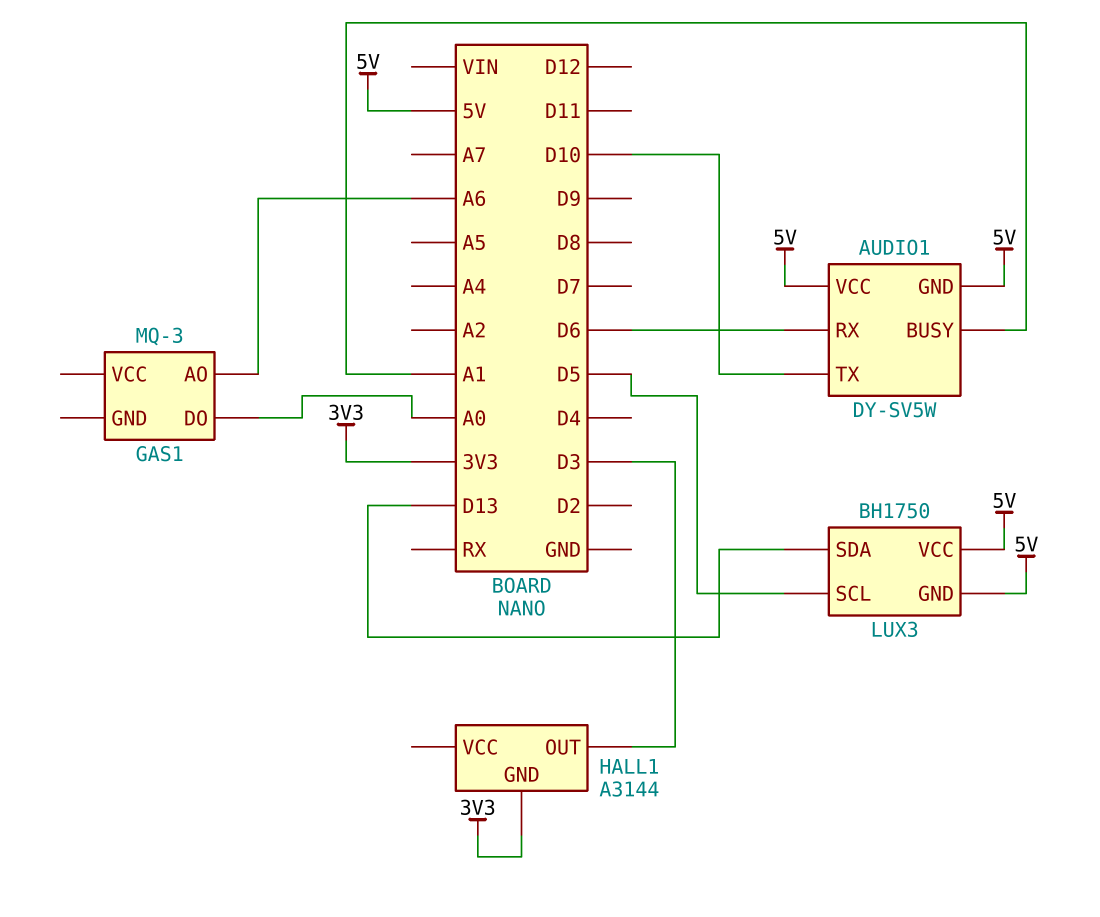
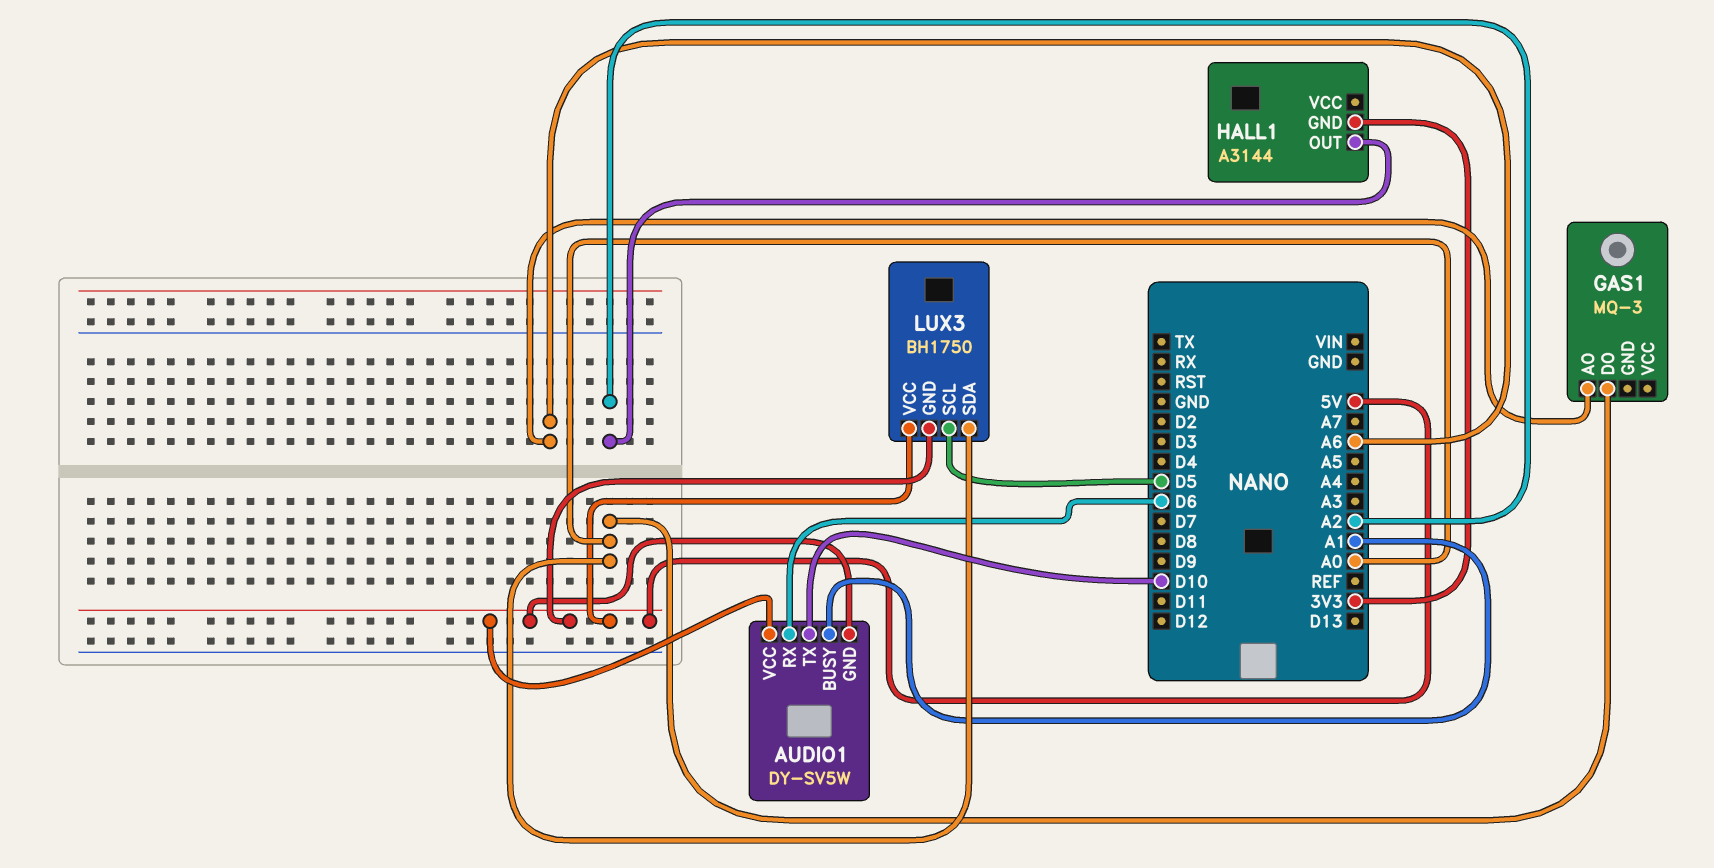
HALL1 pin OUT: D3 -> A2
LUX3 pin SDA: D13 -> A0

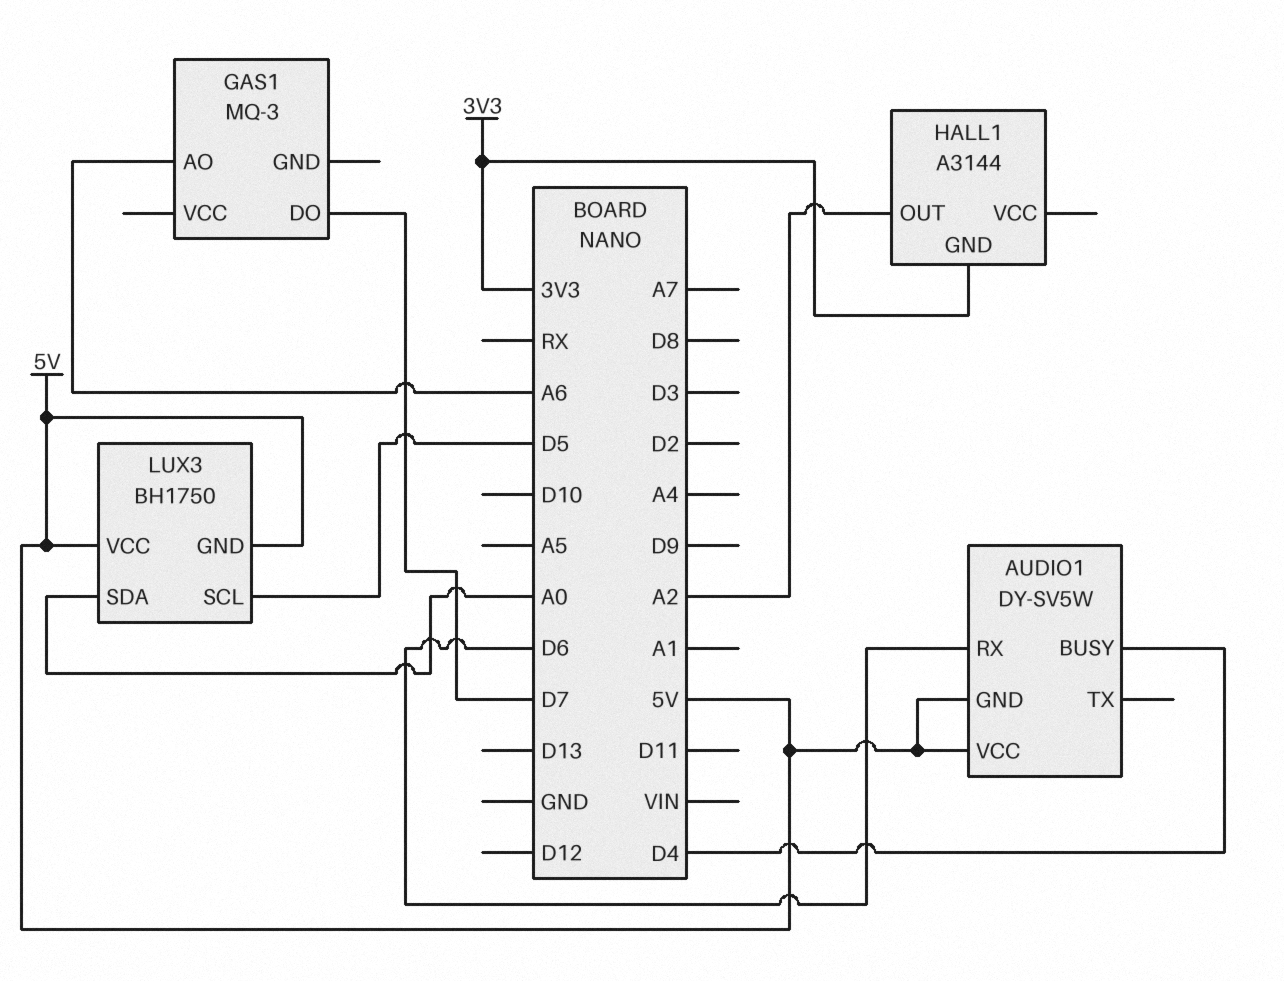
AUDIO1 pin BUSY: A1 -> D4
AUDIO1 pin TX: D10 -> none
GAS1 pin DO: A0 -> D7

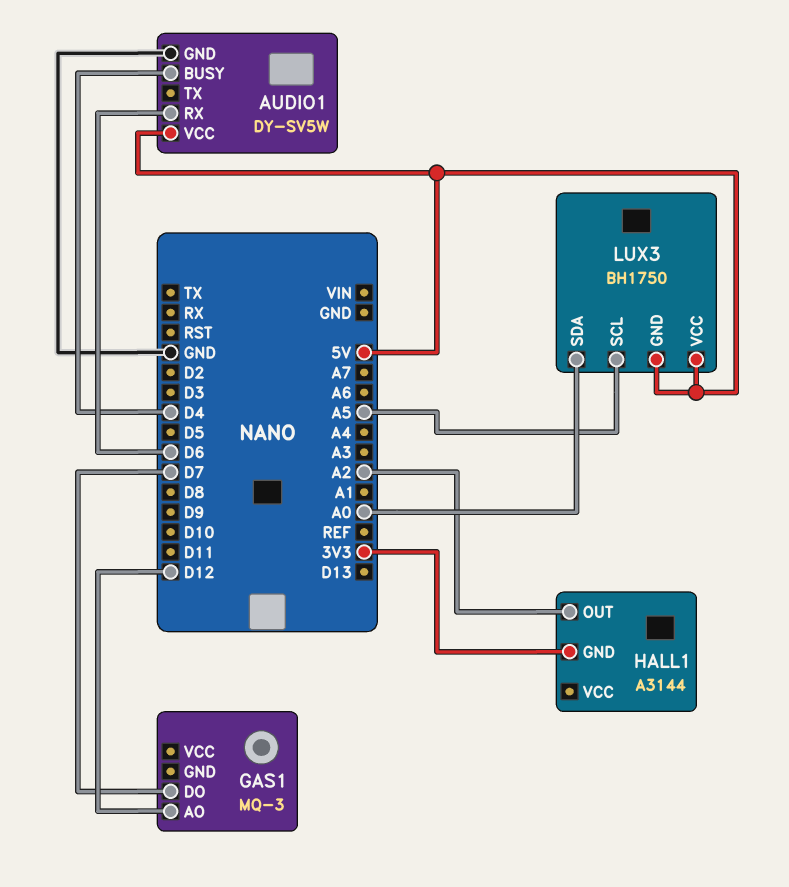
AUDIO1 pin GND: 5V -> GND
GAS1 pin AO: A6 -> D12
LUX3 pin SCL: D5 -> A5

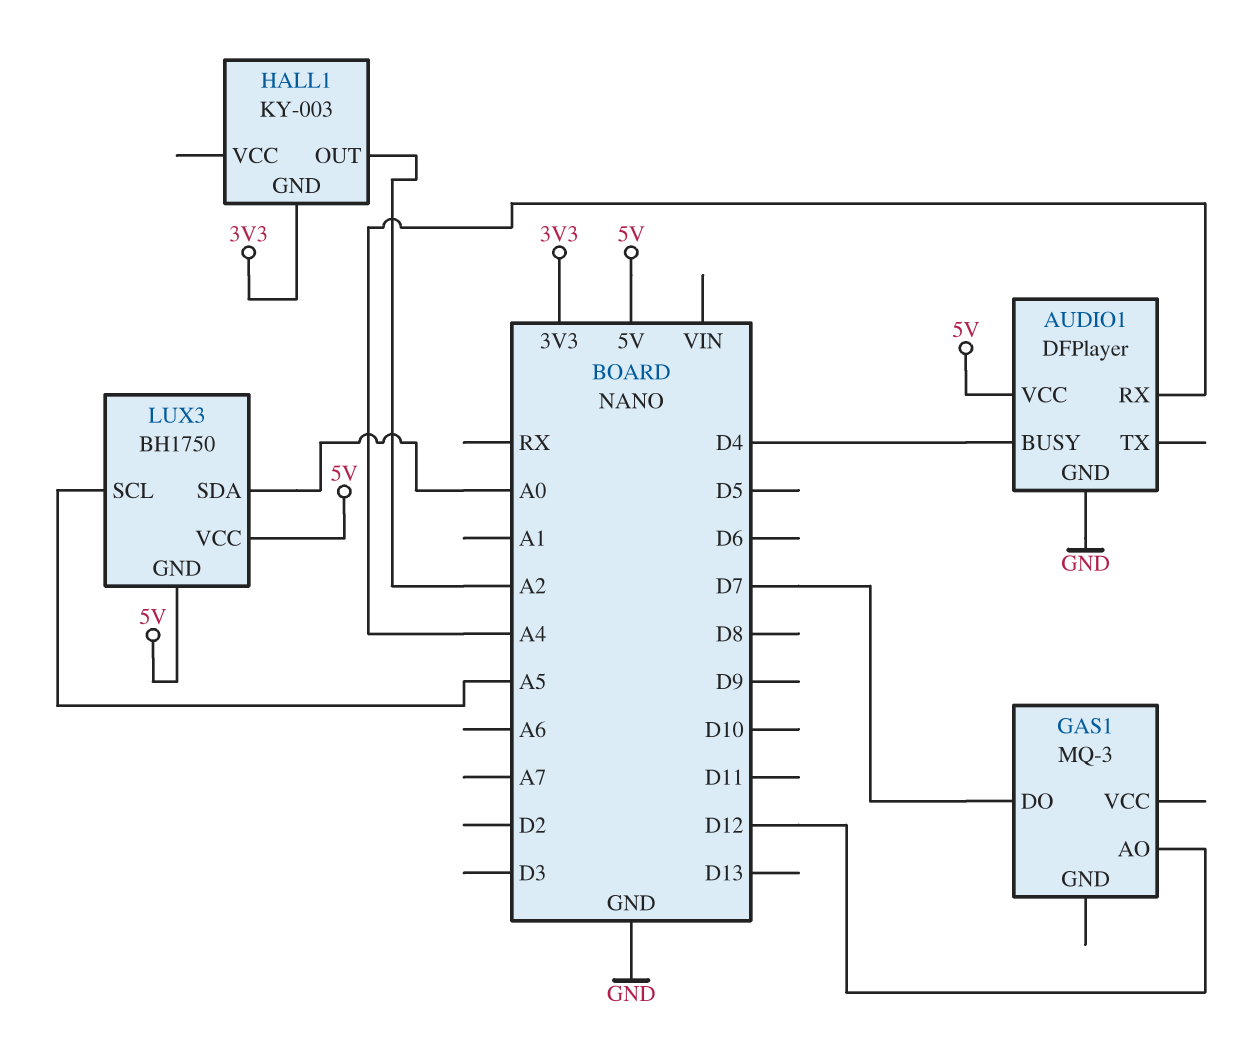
AUDIO1: DY-SV5W -> DFPlayer
AUDIO1 pin RX: D6 -> A4
HALL1: A3144 -> KY-003

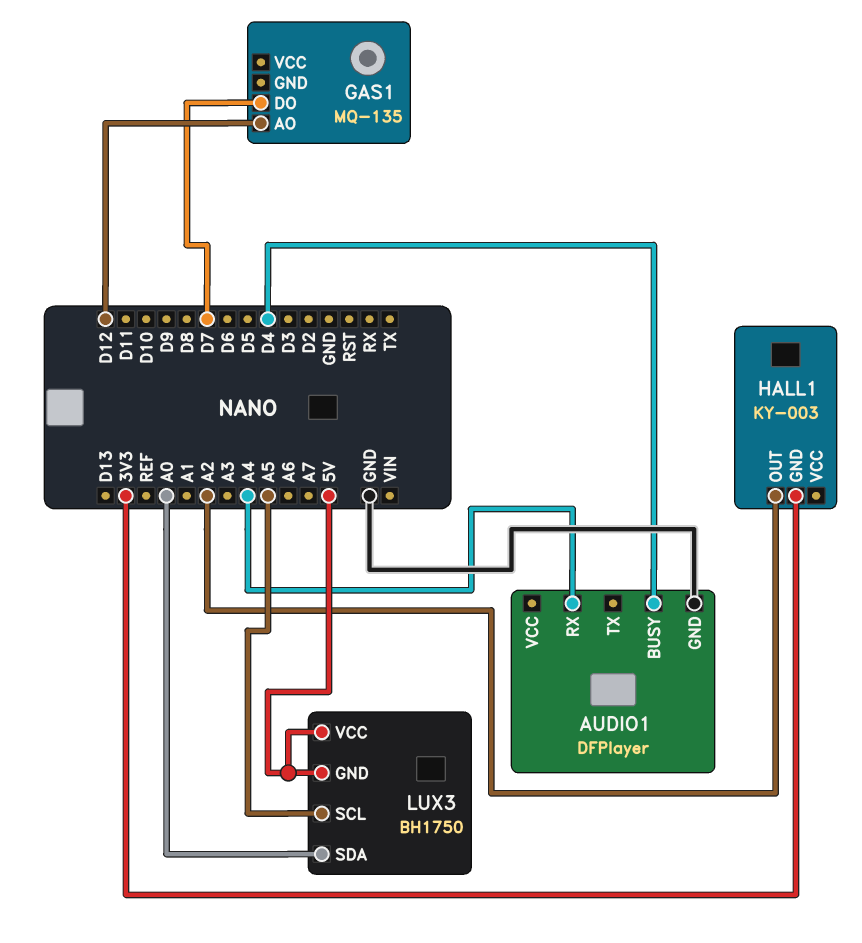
AUDIO1 pin VCC: 5V -> none
GAS1: MQ-3 -> MQ-135

